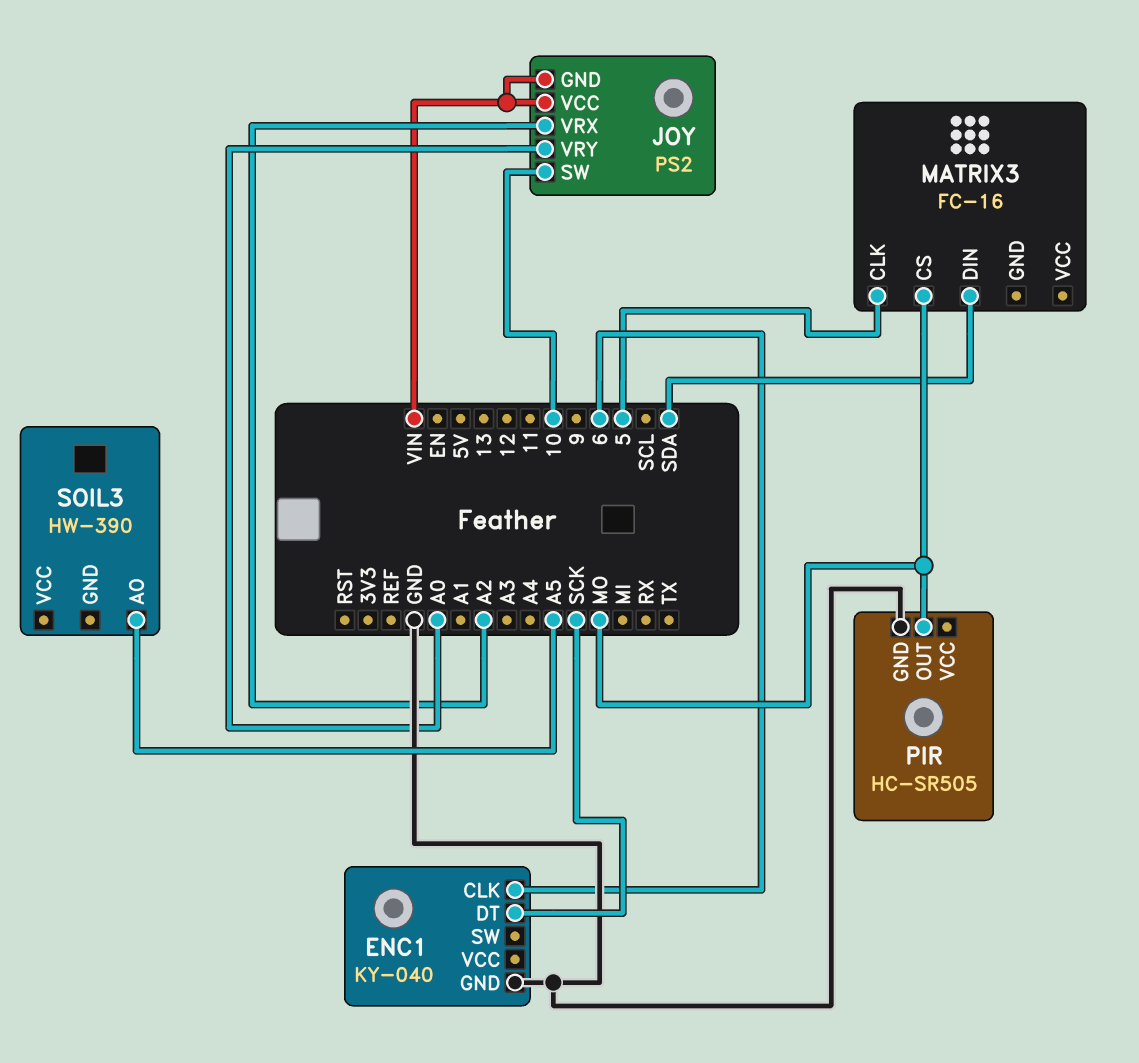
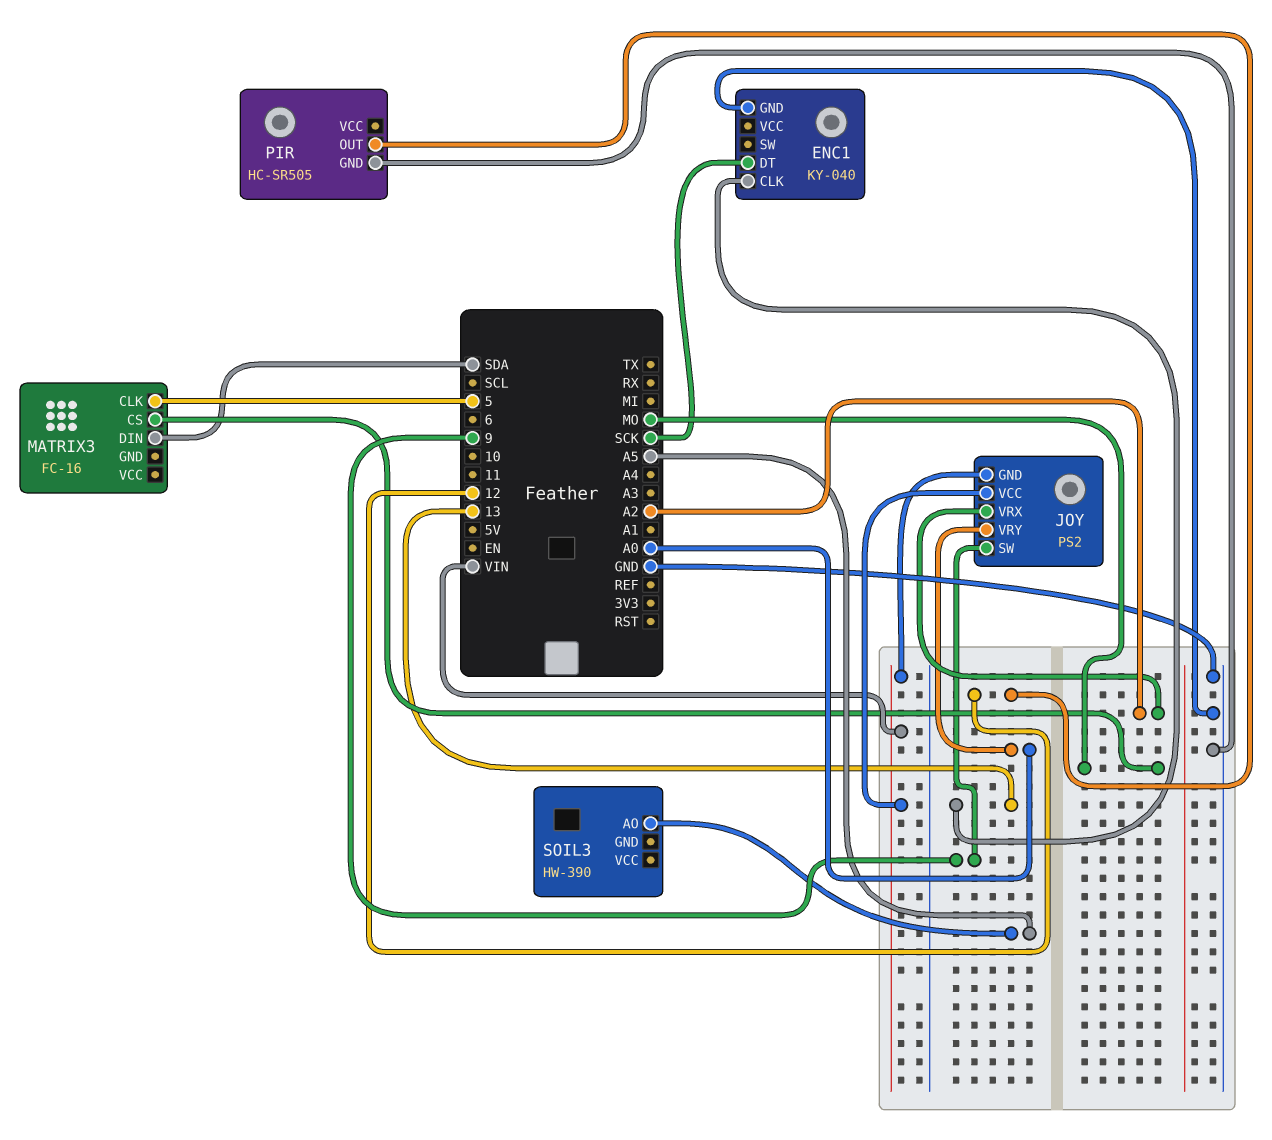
ENC1 pin CLK: 6 -> 13
JOY pin SW: 10 -> 9
PIR pin OUT: MO -> 12

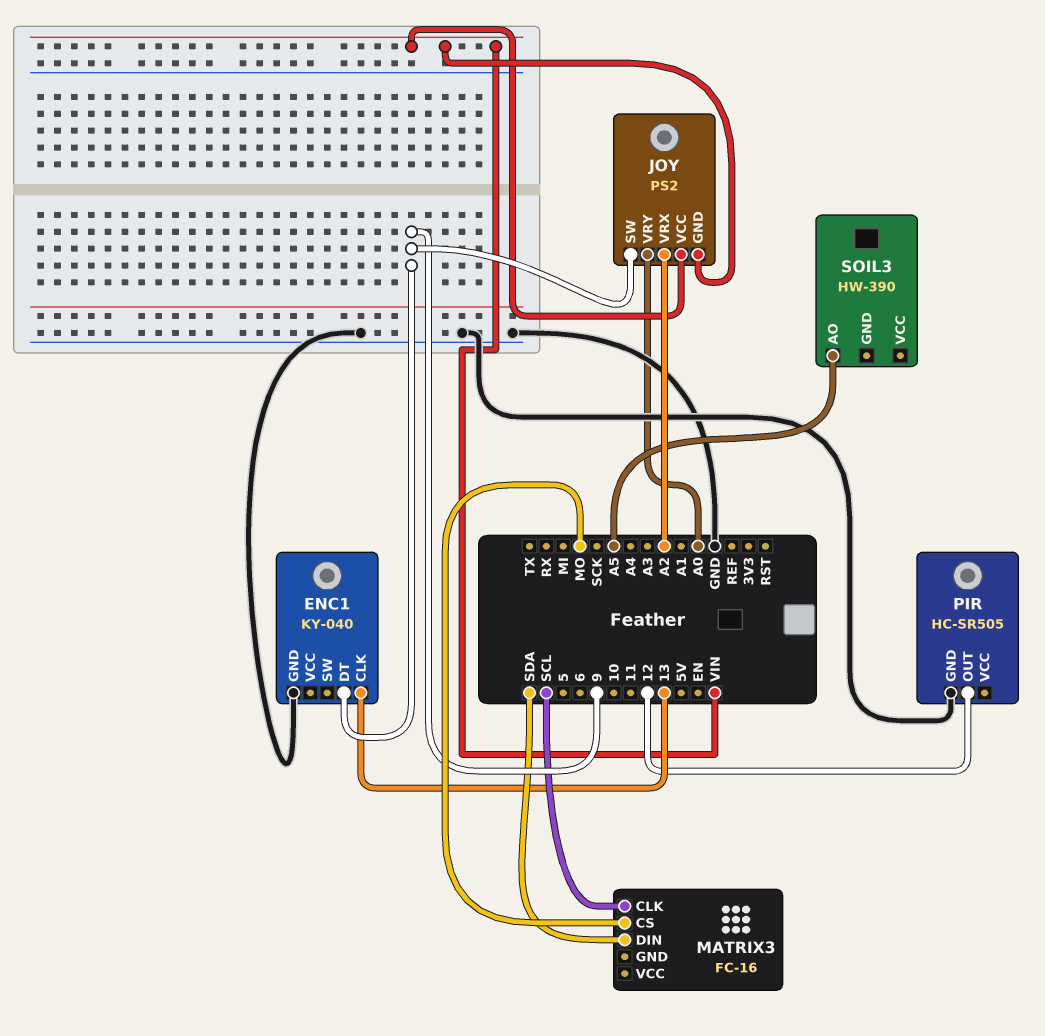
ENC1 pin DT: SCK -> 9
MATRIX3 pin CLK: 5 -> SCL

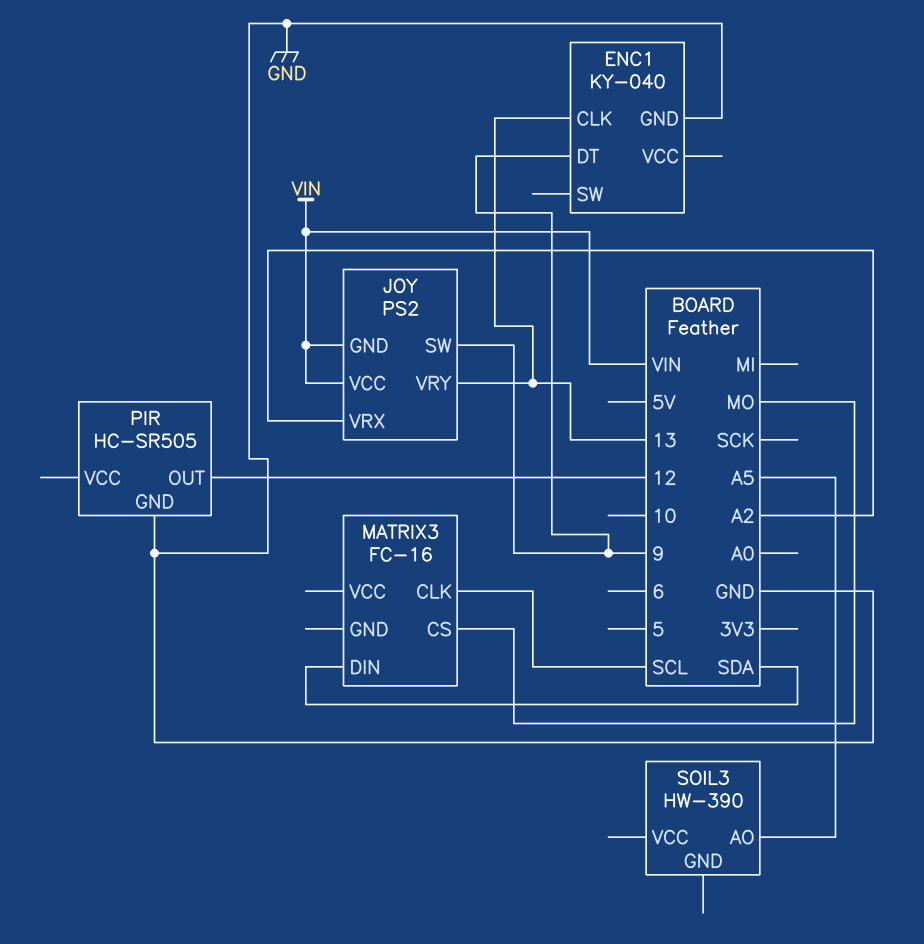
JOY pin VRY: A0 -> 13

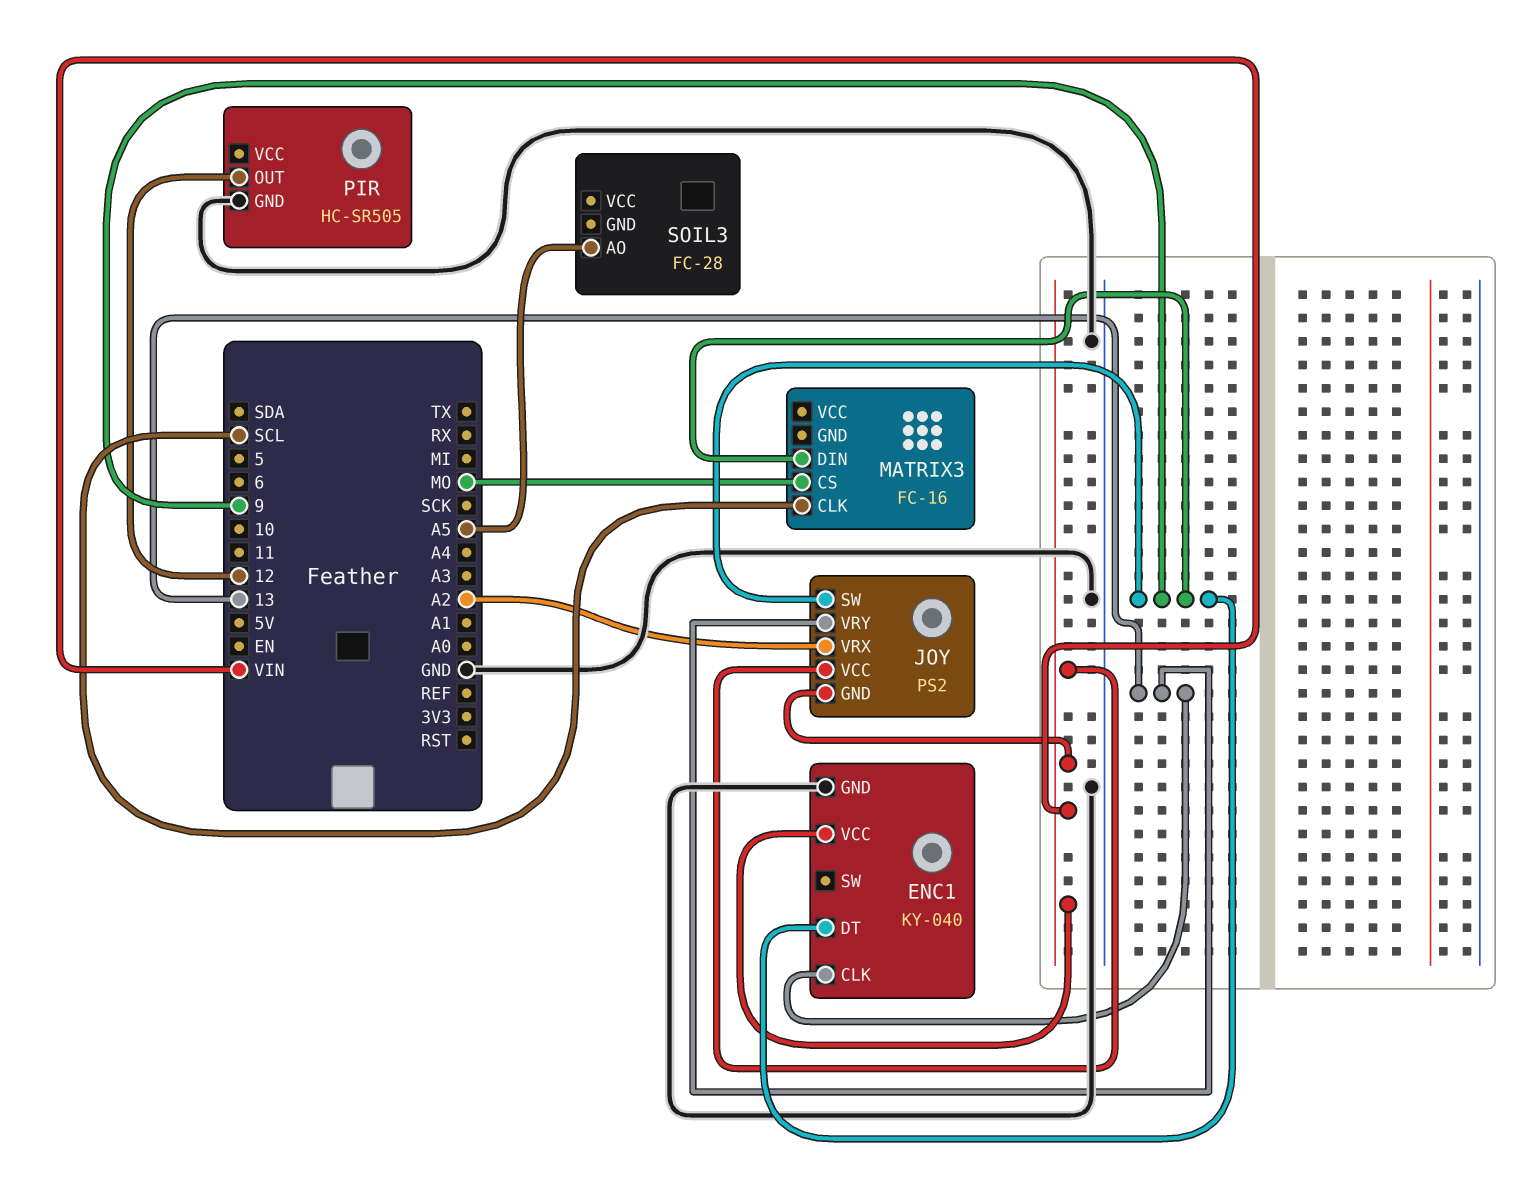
ENC1 pin VCC: none -> VIN
MATRIX3 pin DIN: SDA -> 9
SOIL3: HW-390 -> FC-28

